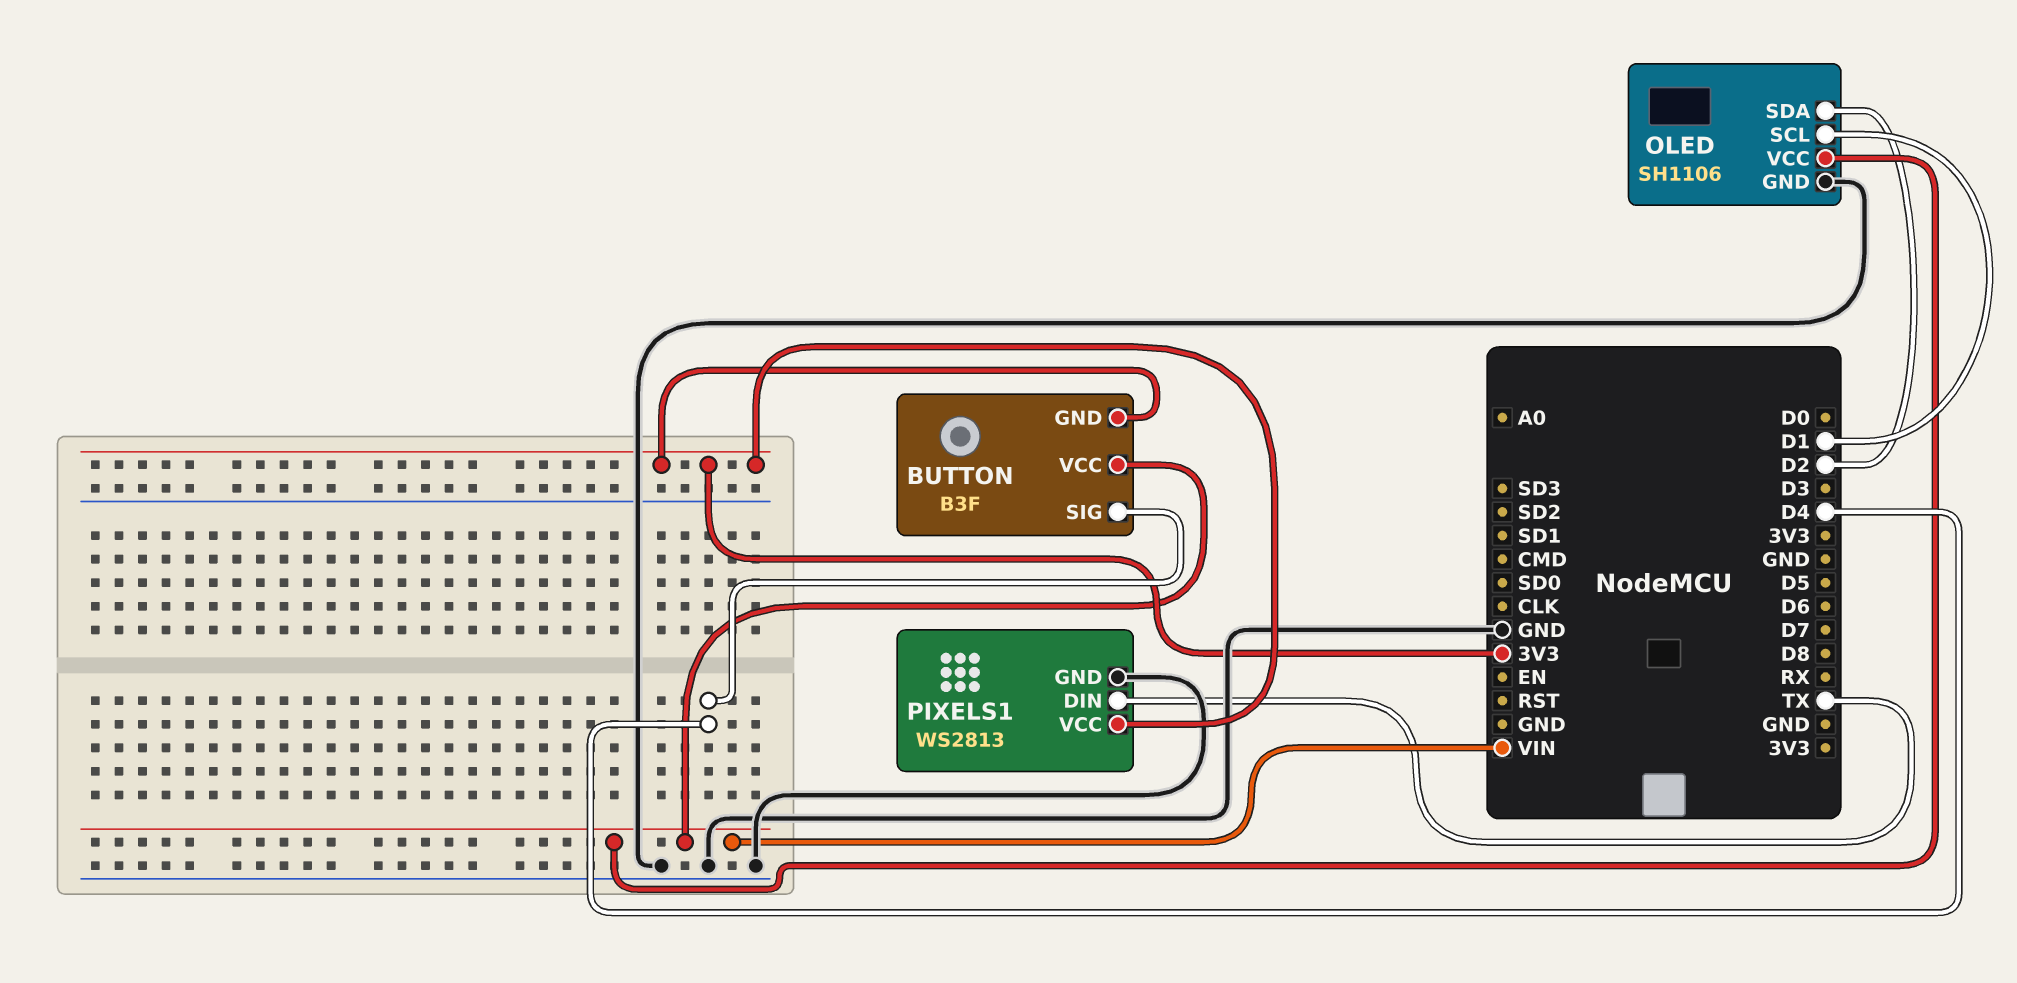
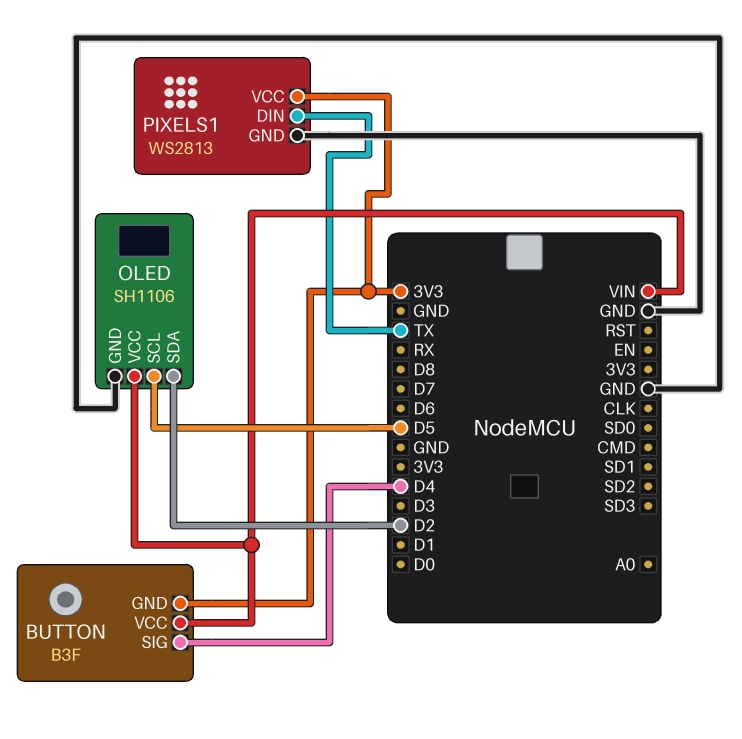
OLED pin SCL: D1 -> D5

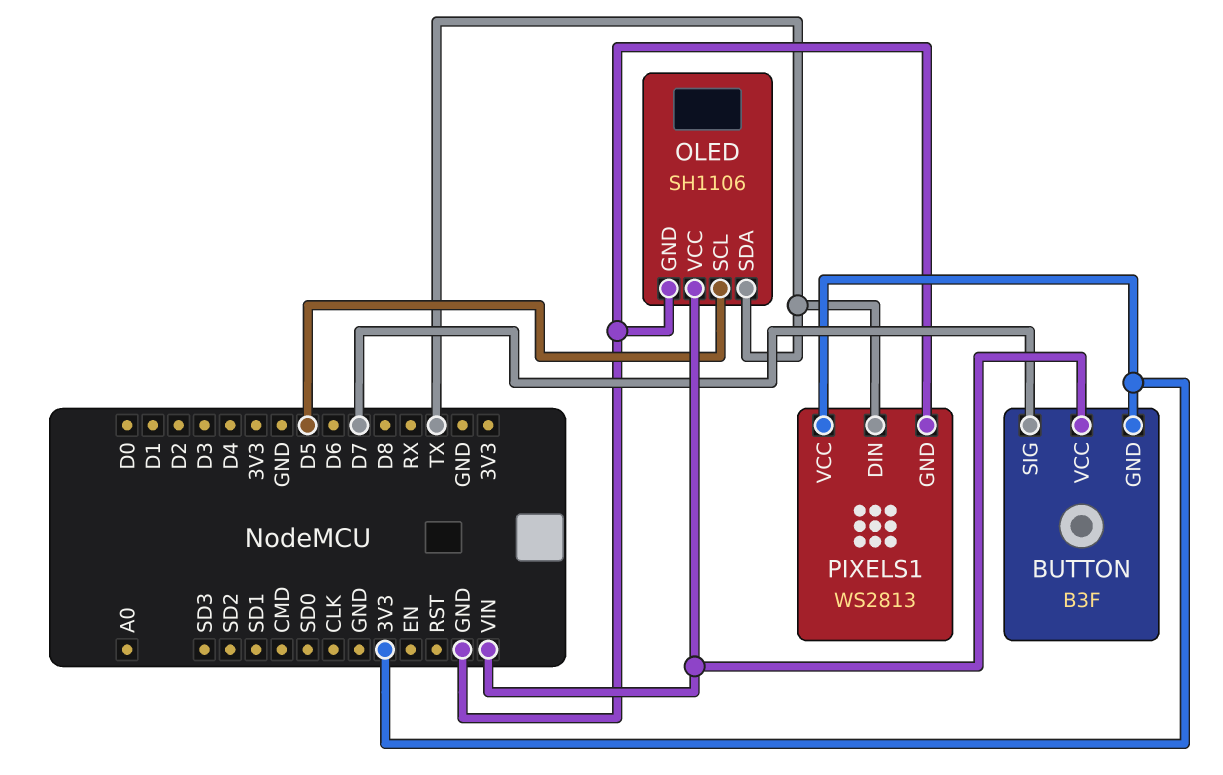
BUTTON pin SIG: D4 -> D7
OLED pin SDA: D2 -> TX

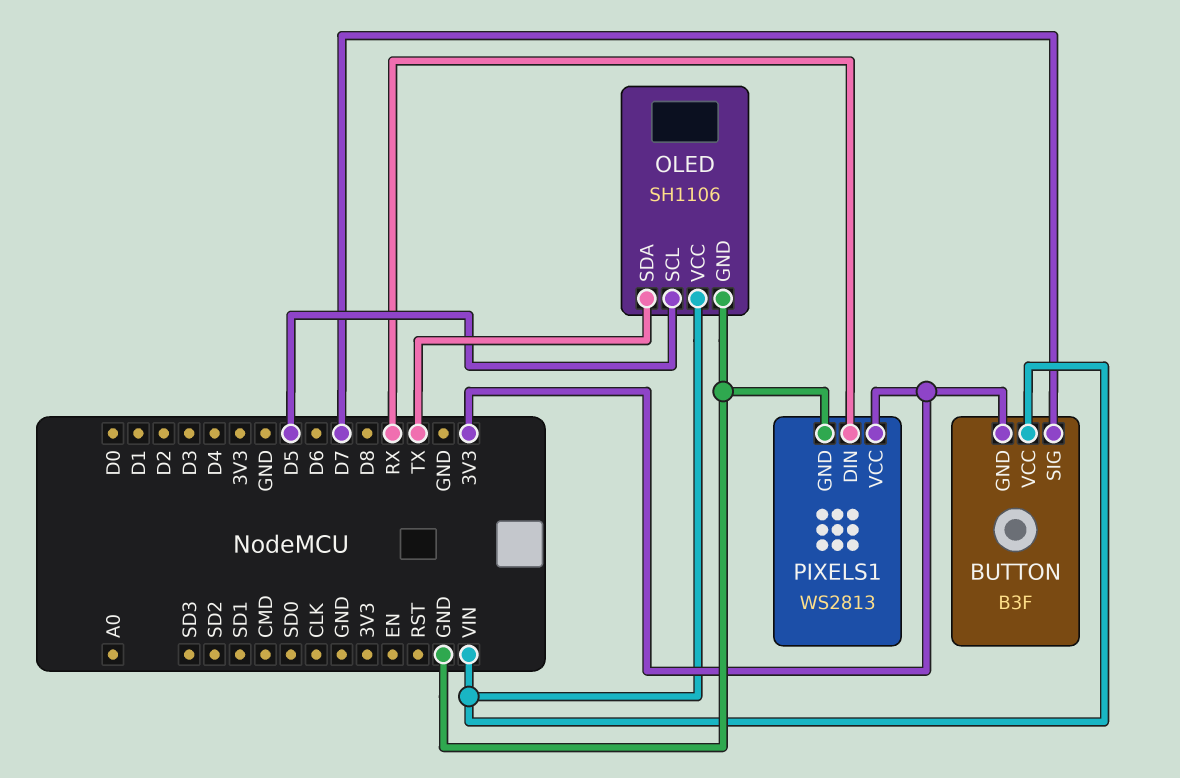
PIXELS1 pin DIN: TX -> RX

